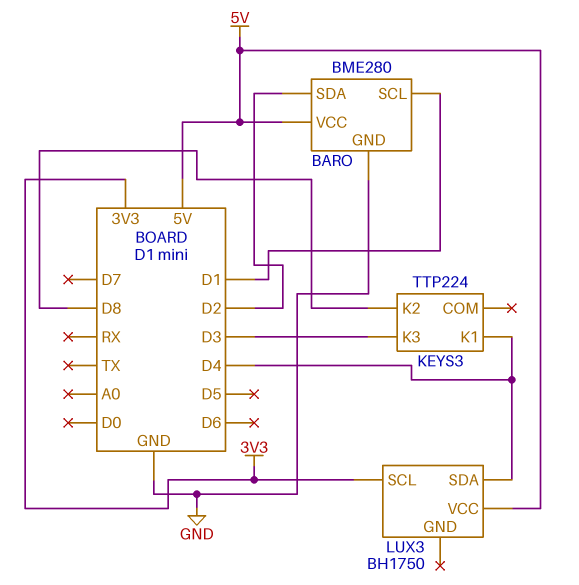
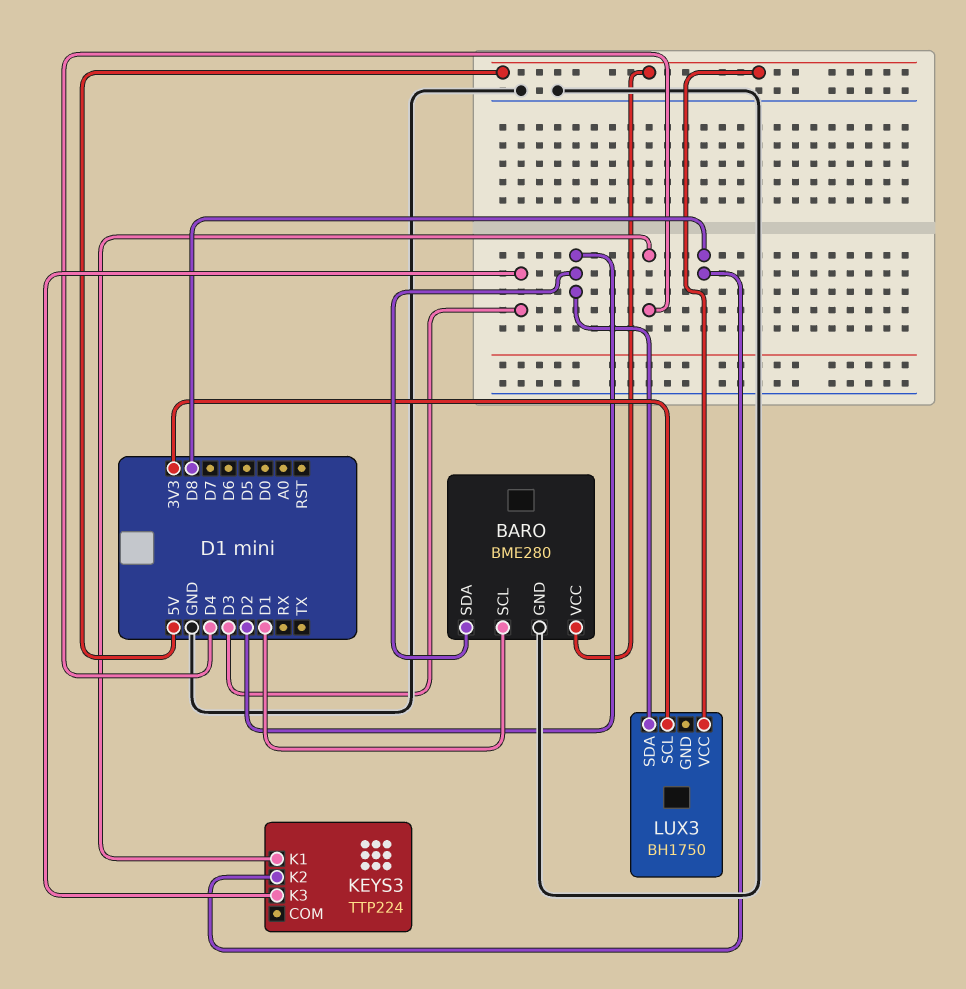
LUX3 pin SDA: D4 -> D2

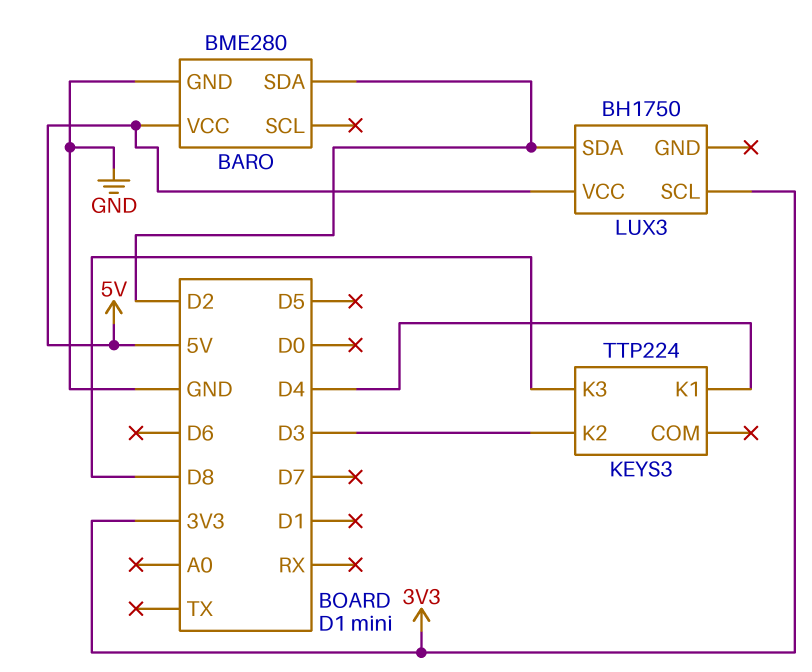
BARO pin SCL: D1 -> none
KEYS3 pin K2: D8 -> D3
KEYS3 pin K3: D3 -> D8

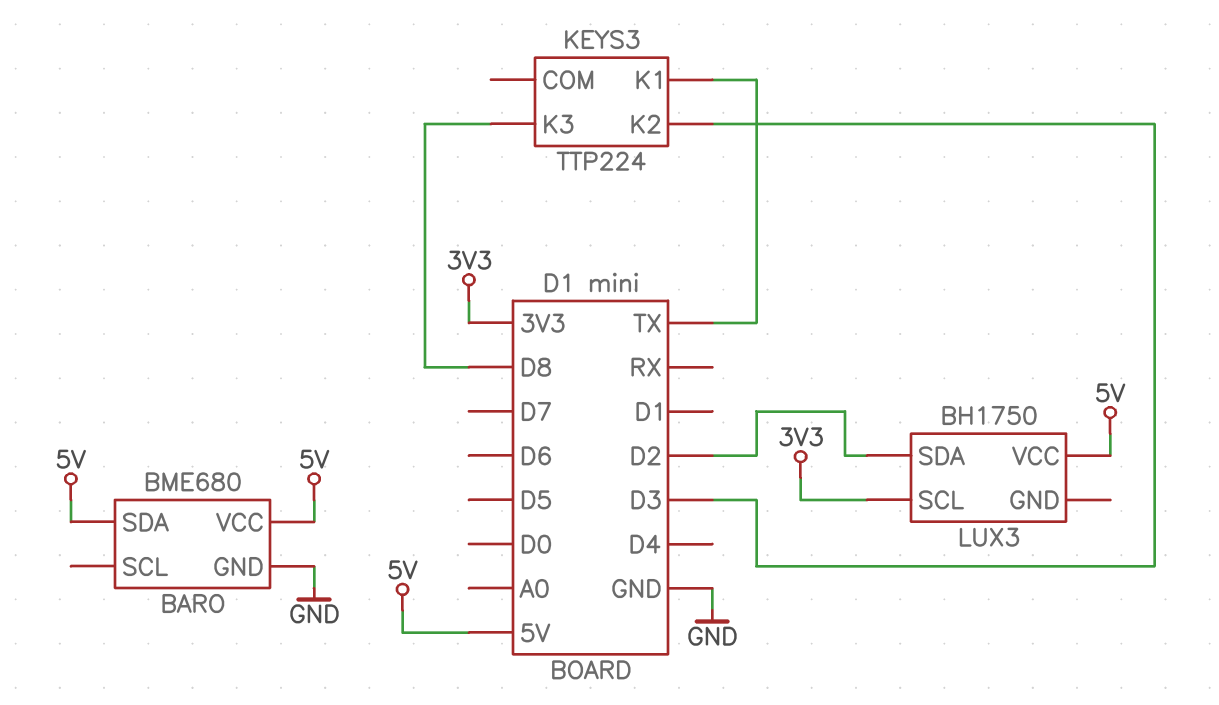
BARO: BME280 -> BME680
BARO pin SDA: D2 -> 5V
KEYS3 pin K1: D4 -> TX

